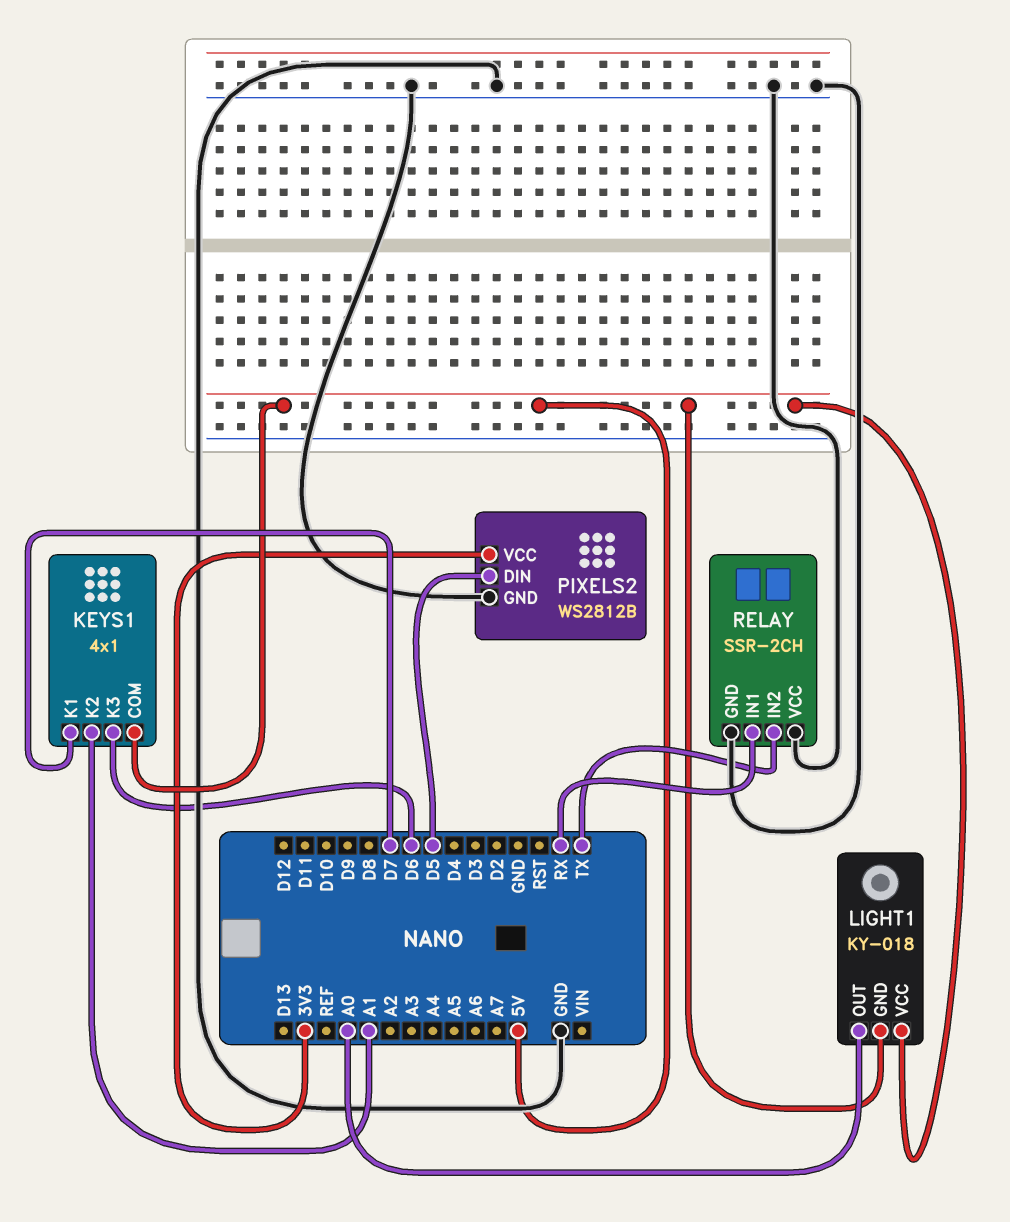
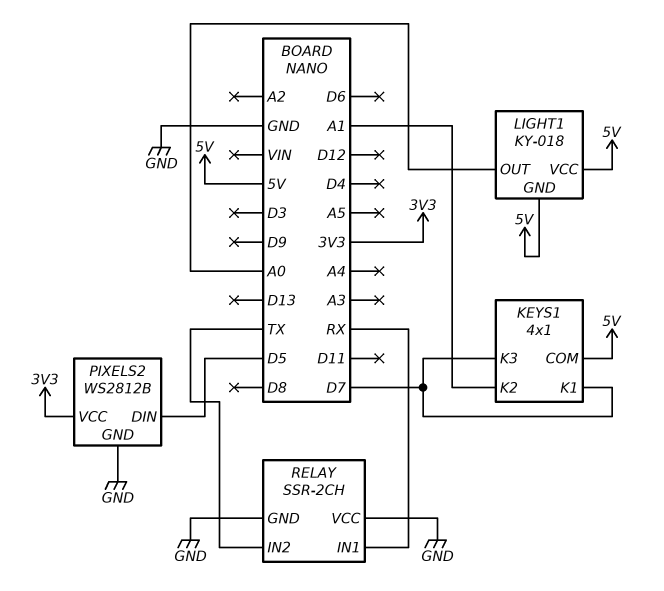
KEYS1 pin K3: D6 -> D7

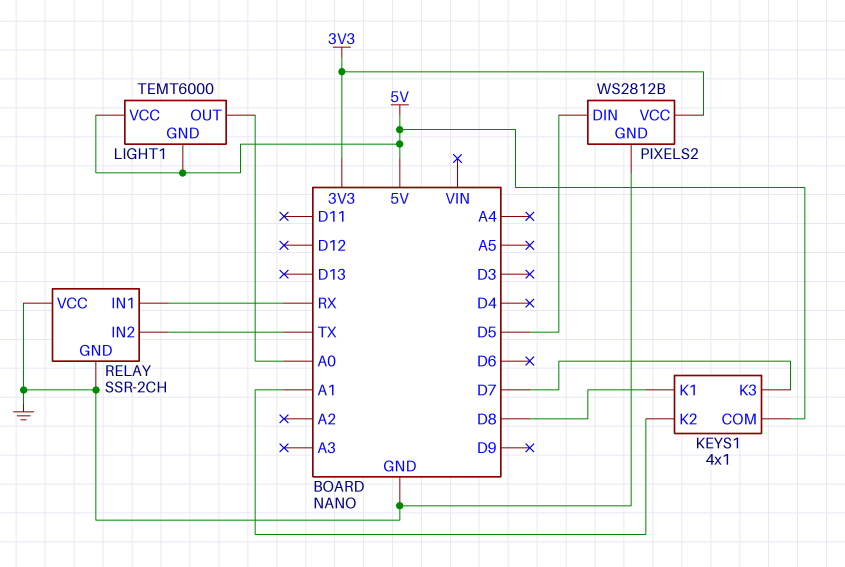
KEYS1 pin K1: D7 -> D8
LIGHT1: KY-018 -> TEMT6000

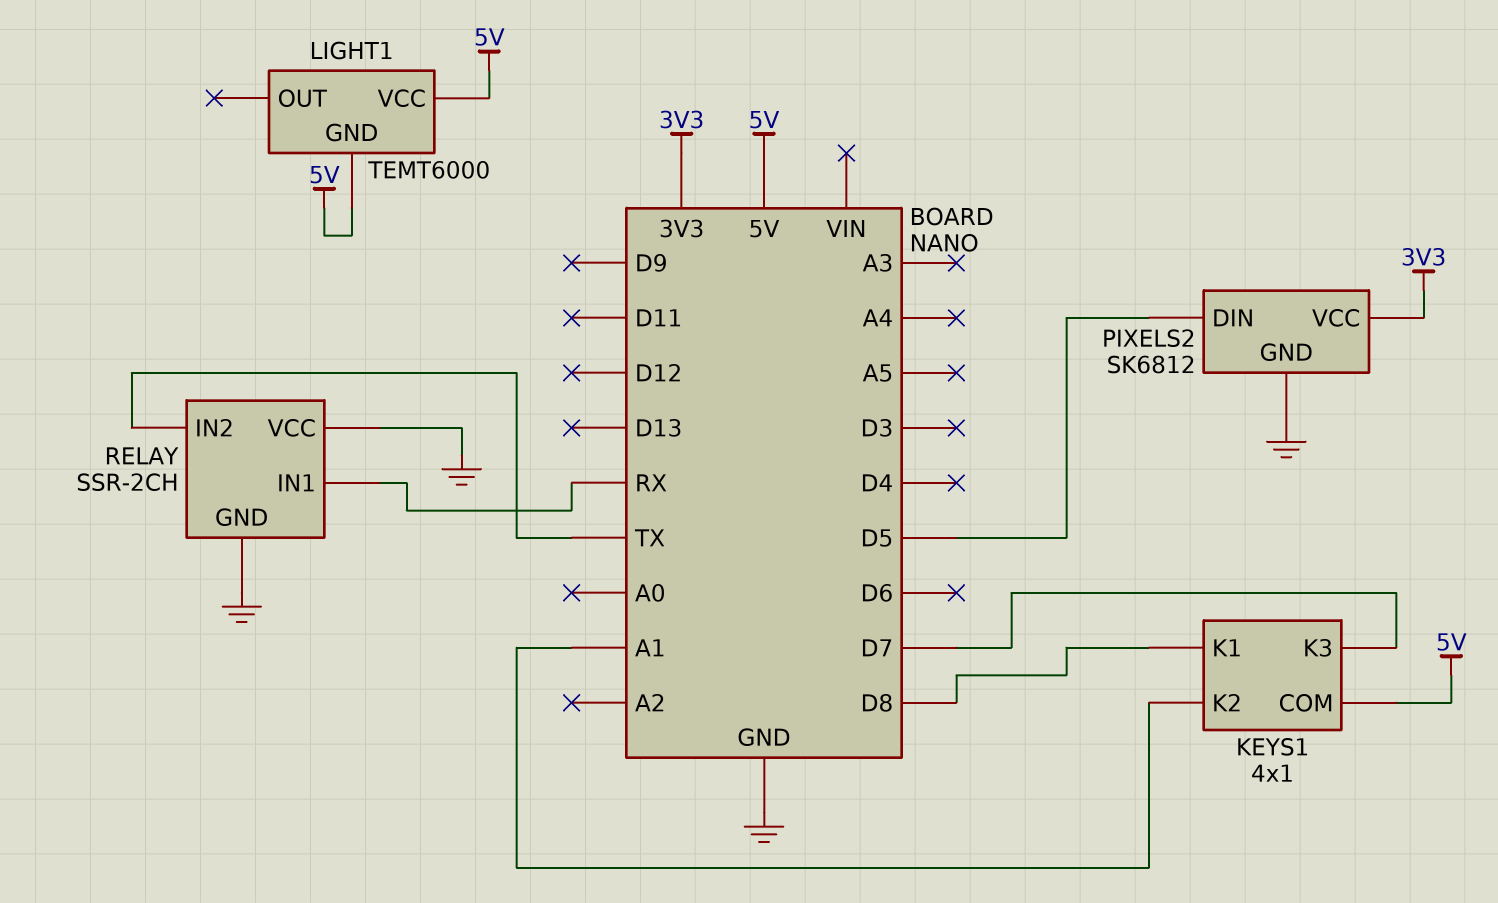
LIGHT1 pin OUT: A0 -> none
PIXELS2: WS2812B -> SK6812

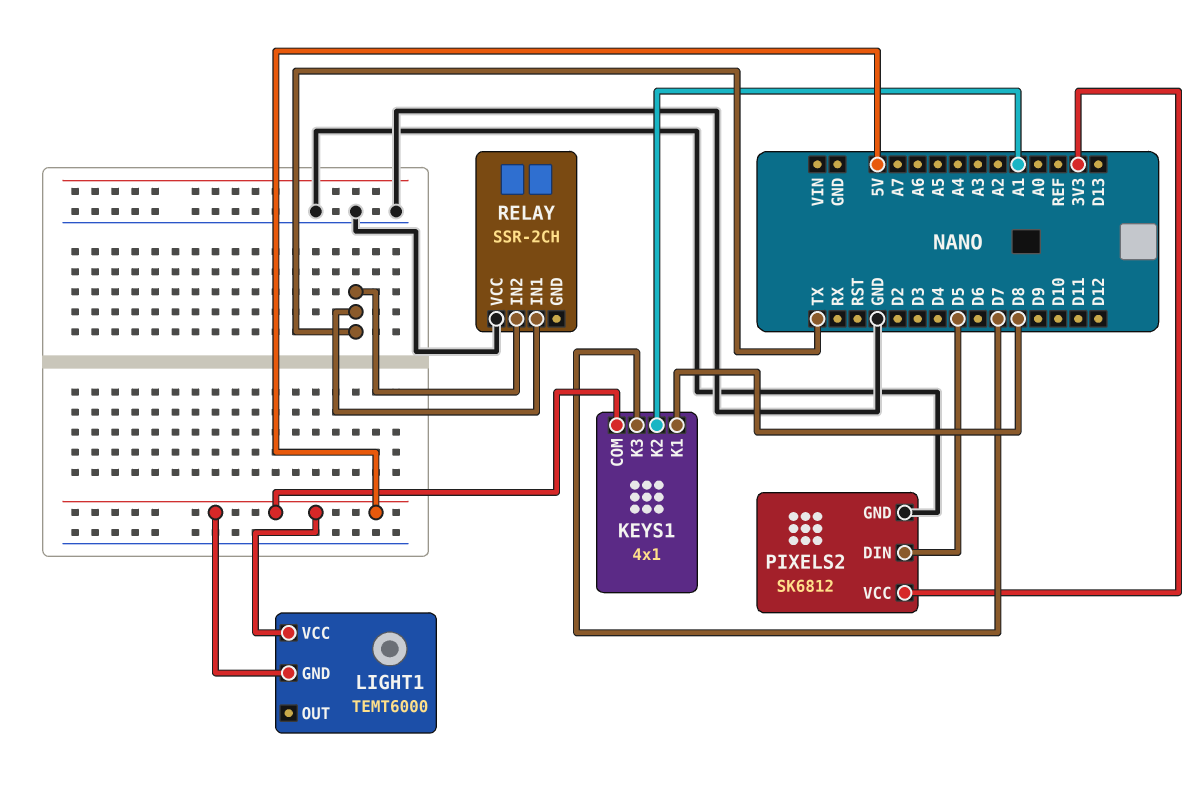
RELAY pin GND: GND -> none
RELAY pin IN1: RX -> TX

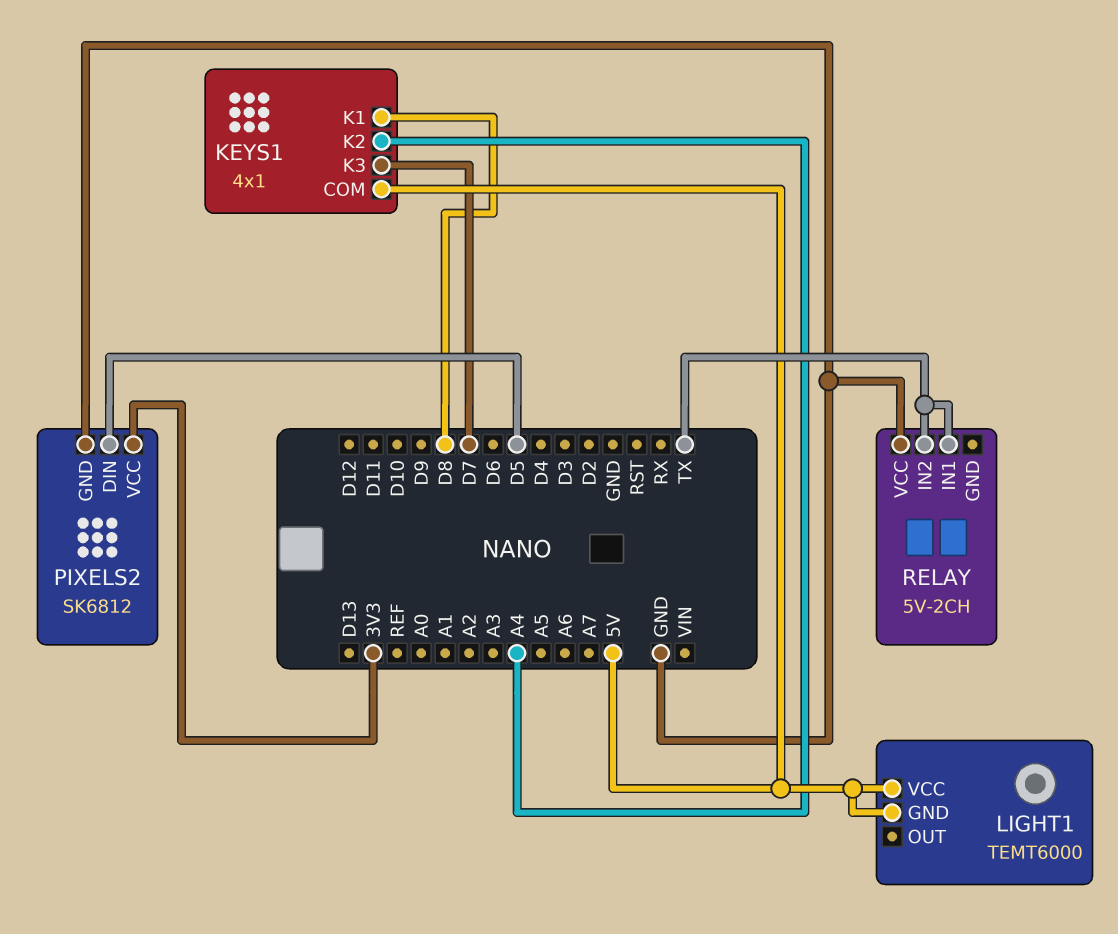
KEYS1 pin K2: A1 -> A4
RELAY: SSR-2CH -> 5V-2CH

